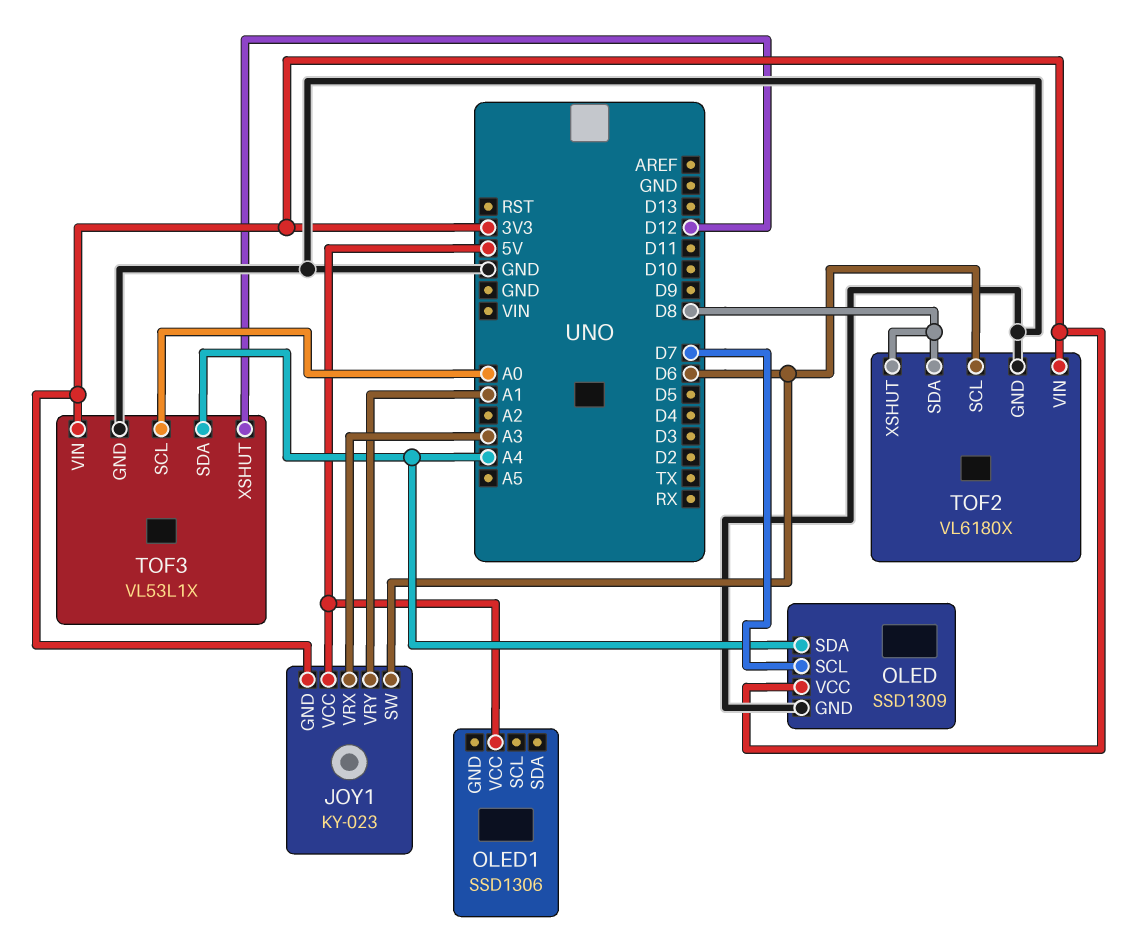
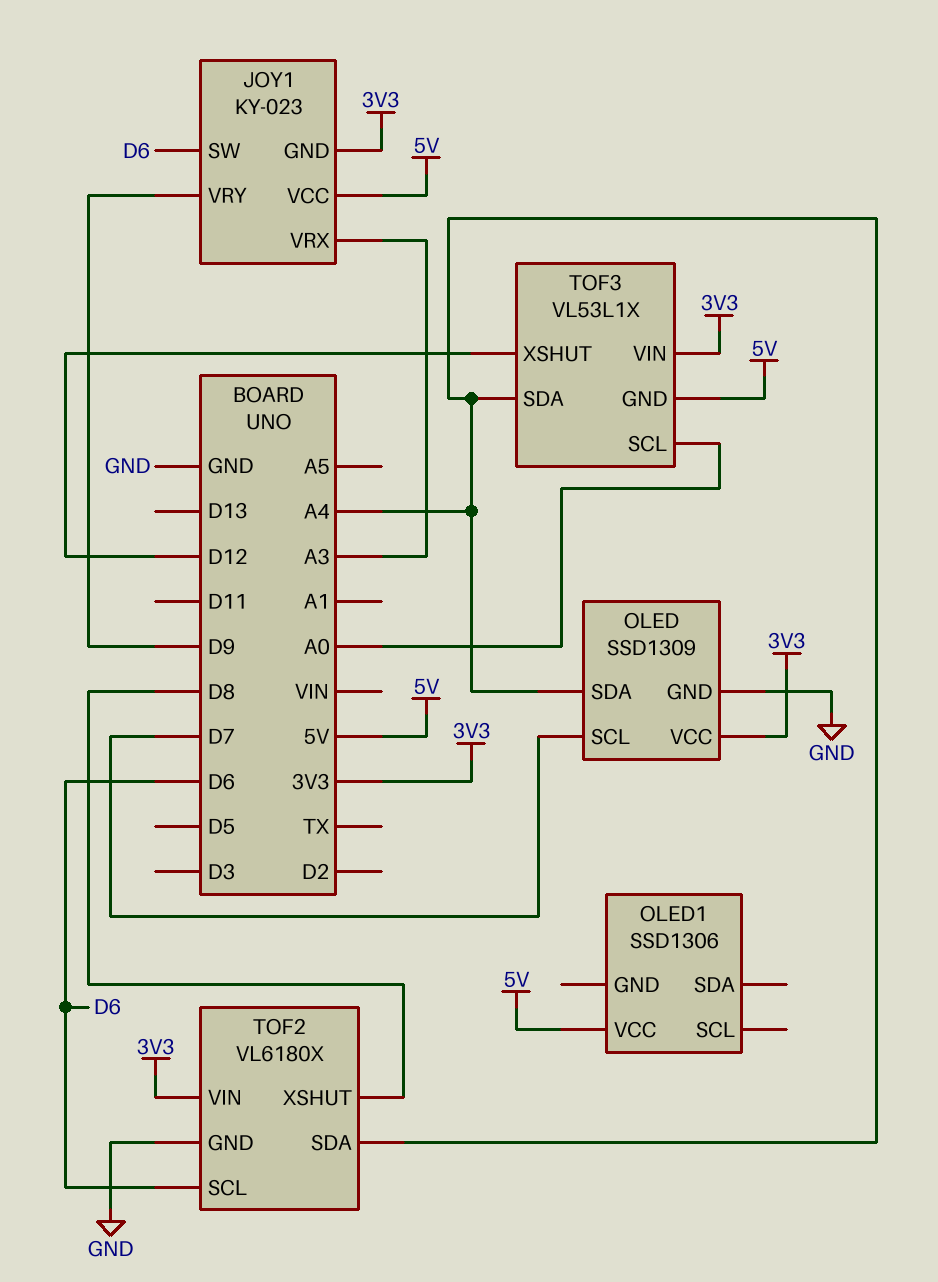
JOY1 pin VRY: A1 -> D9
TOF2 pin SDA: D8 -> A4
TOF3 pin GND: GND -> 5V

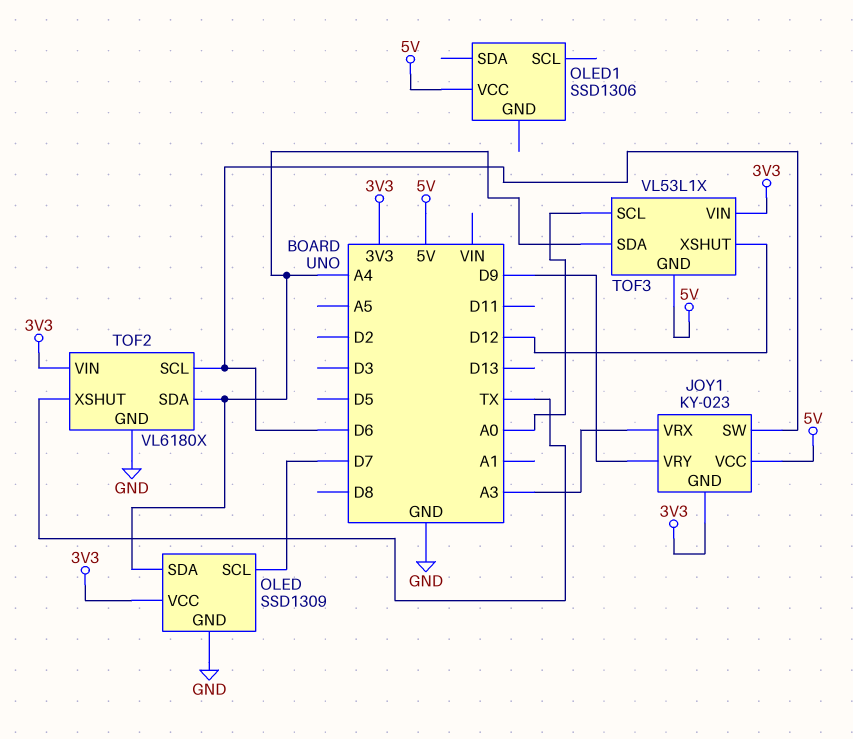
TOF2 pin XSHUT: D8 -> TX

